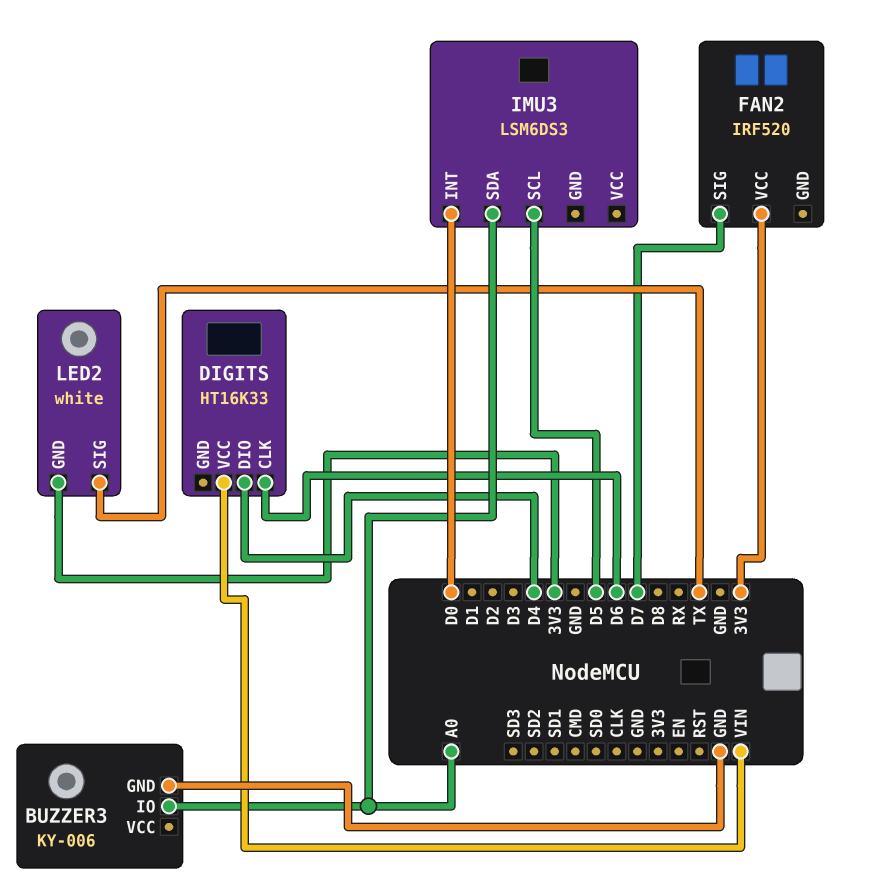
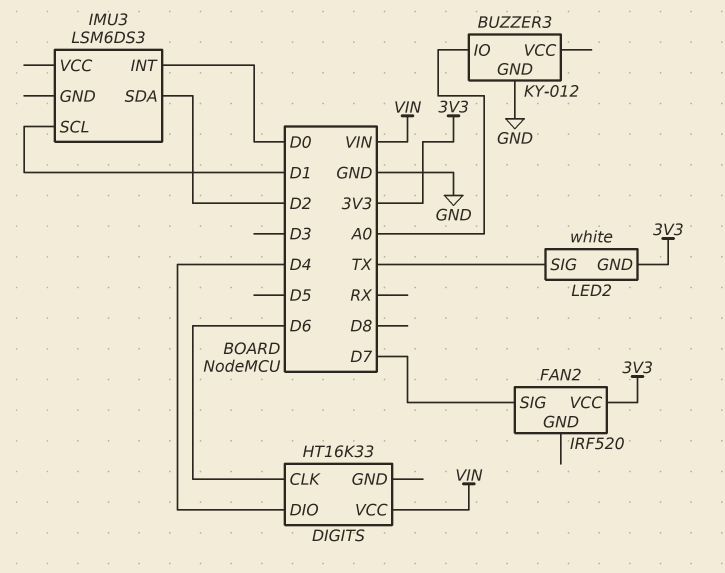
BUZZER3: KY-006 -> KY-012
IMU3 pin SCL: D5 -> D1
IMU3 pin SDA: A0 -> D2

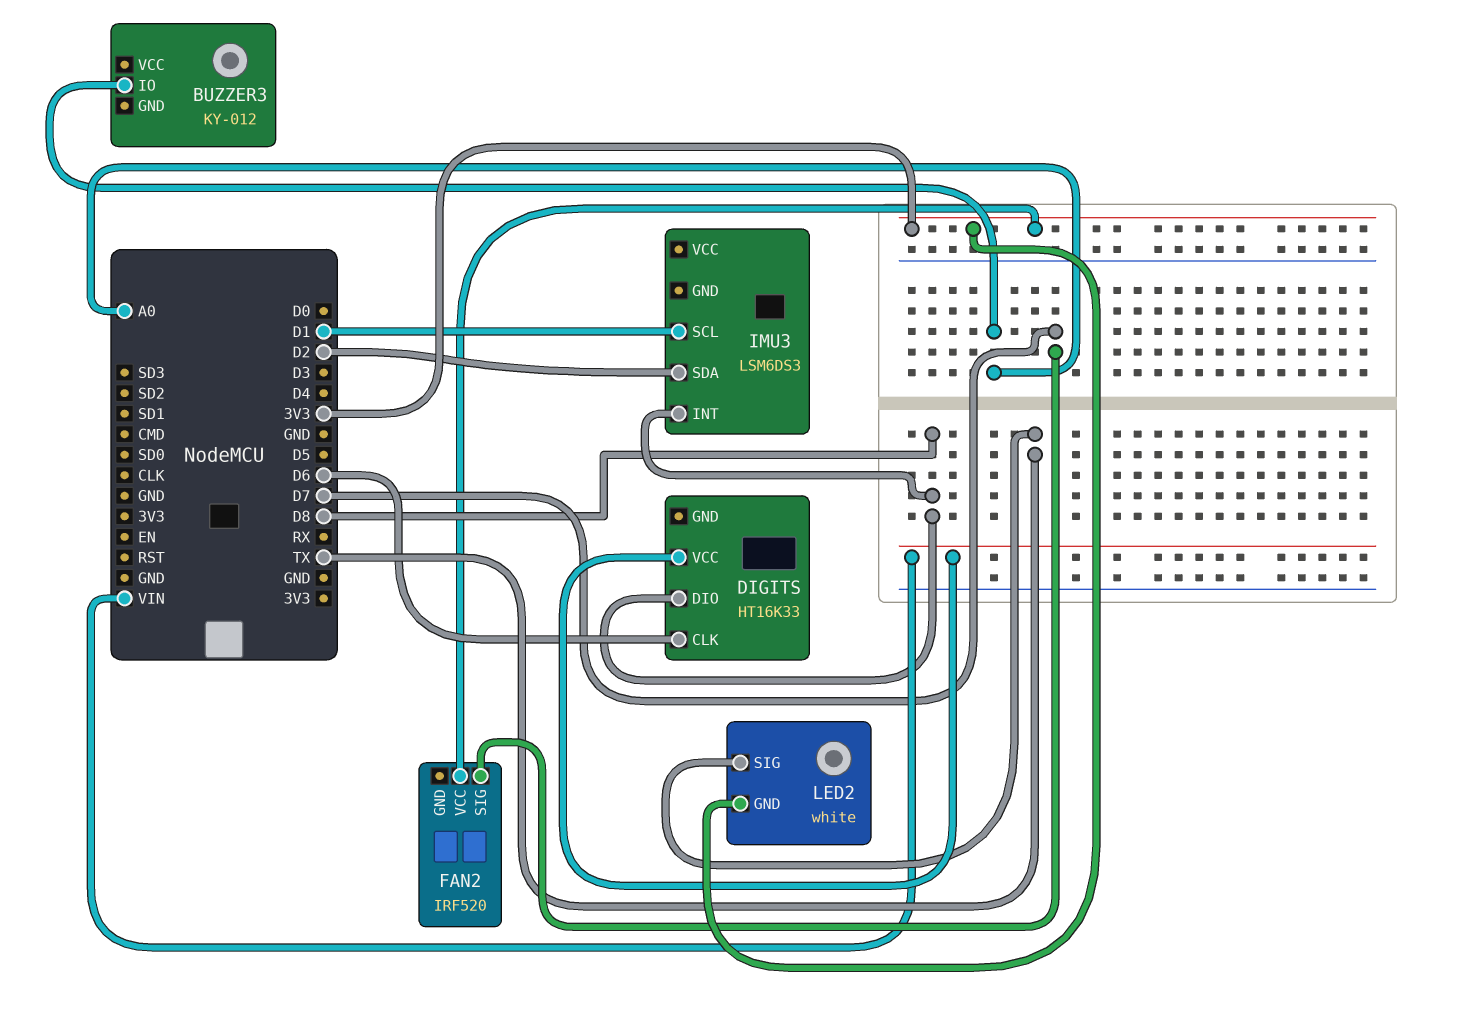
BUZZER3 pin GND: GND -> none
DIGITS pin DIO: D4 -> D8
IMU3 pin INT: D0 -> D8

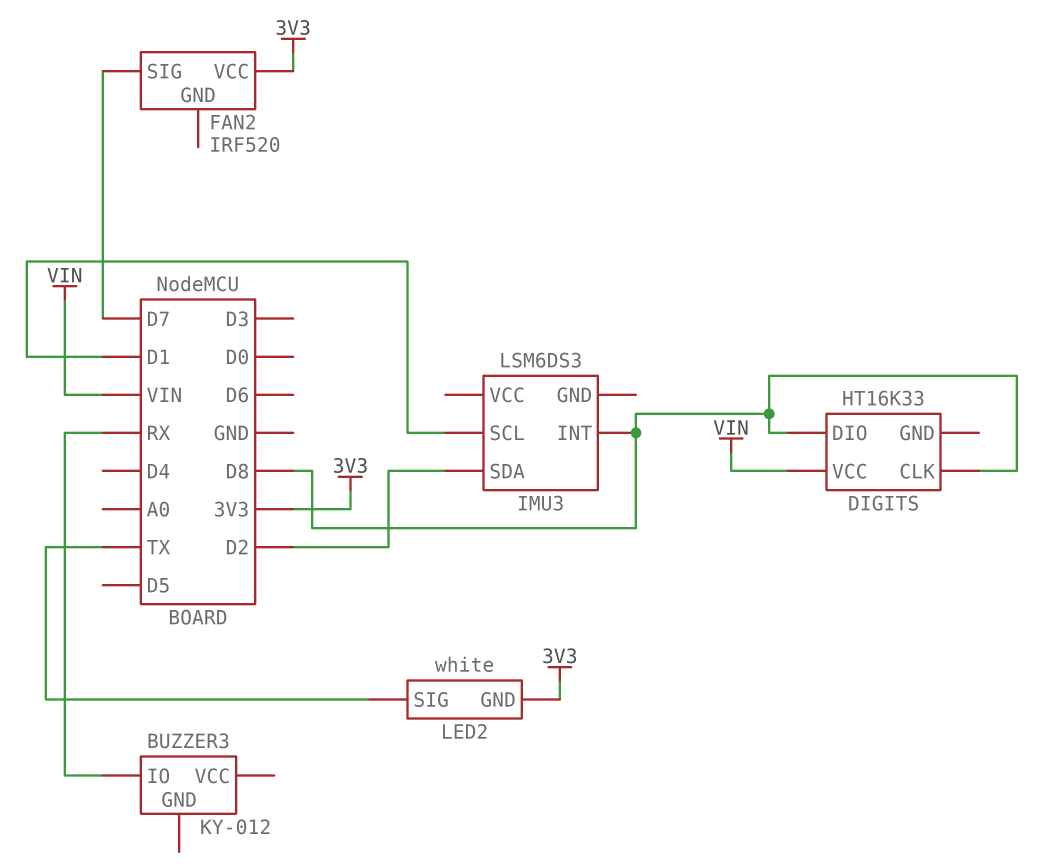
BUZZER3 pin IO: A0 -> RX
DIGITS pin CLK: D6 -> D8

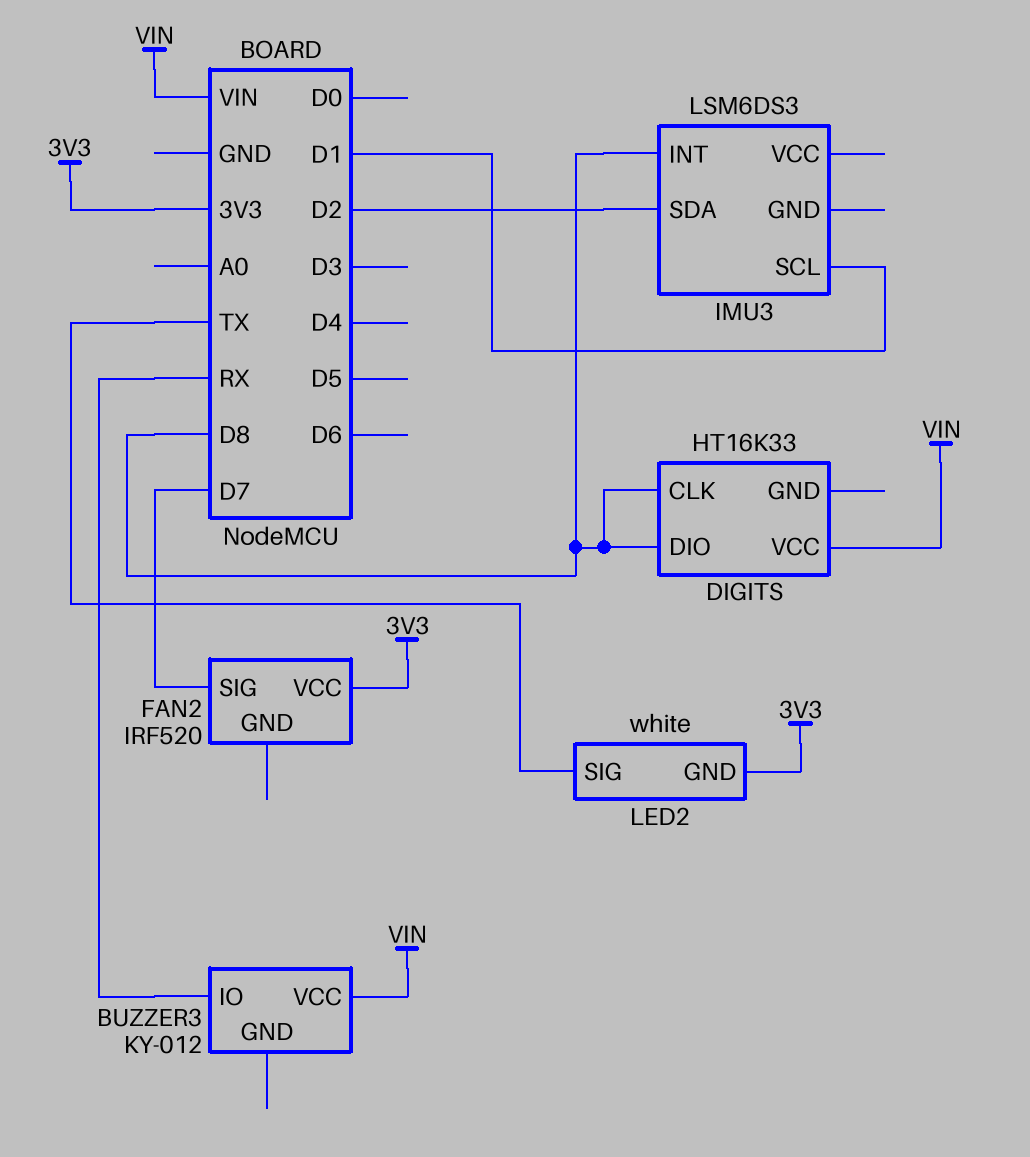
BUZZER3 pin VCC: none -> VIN

